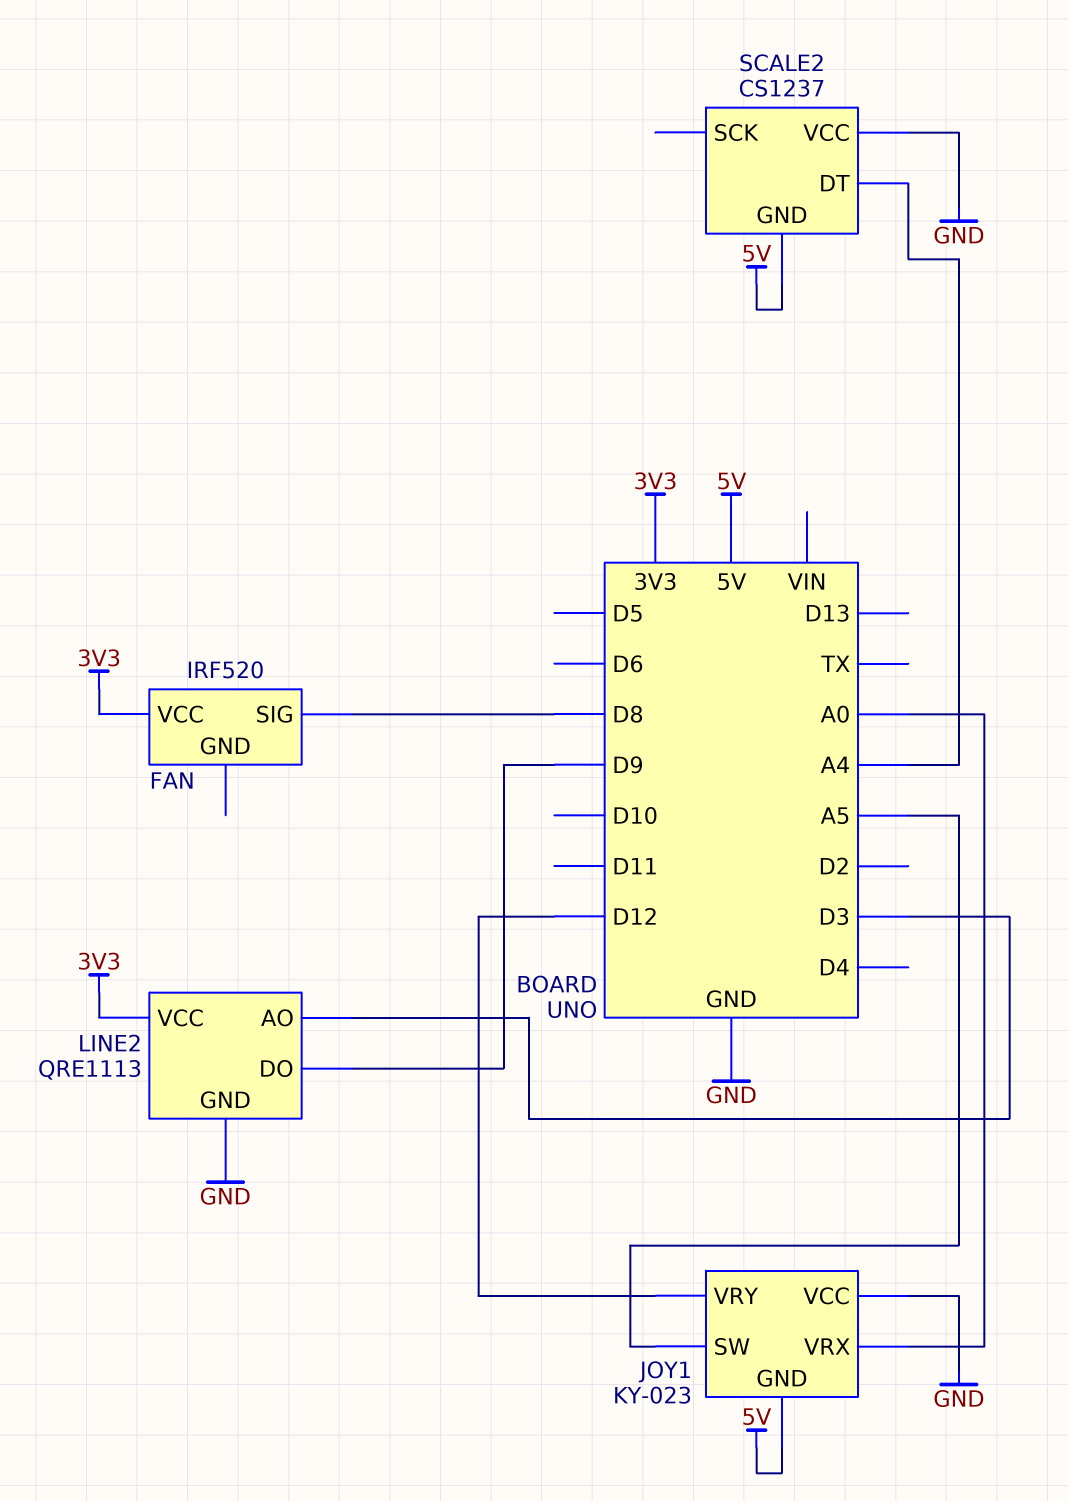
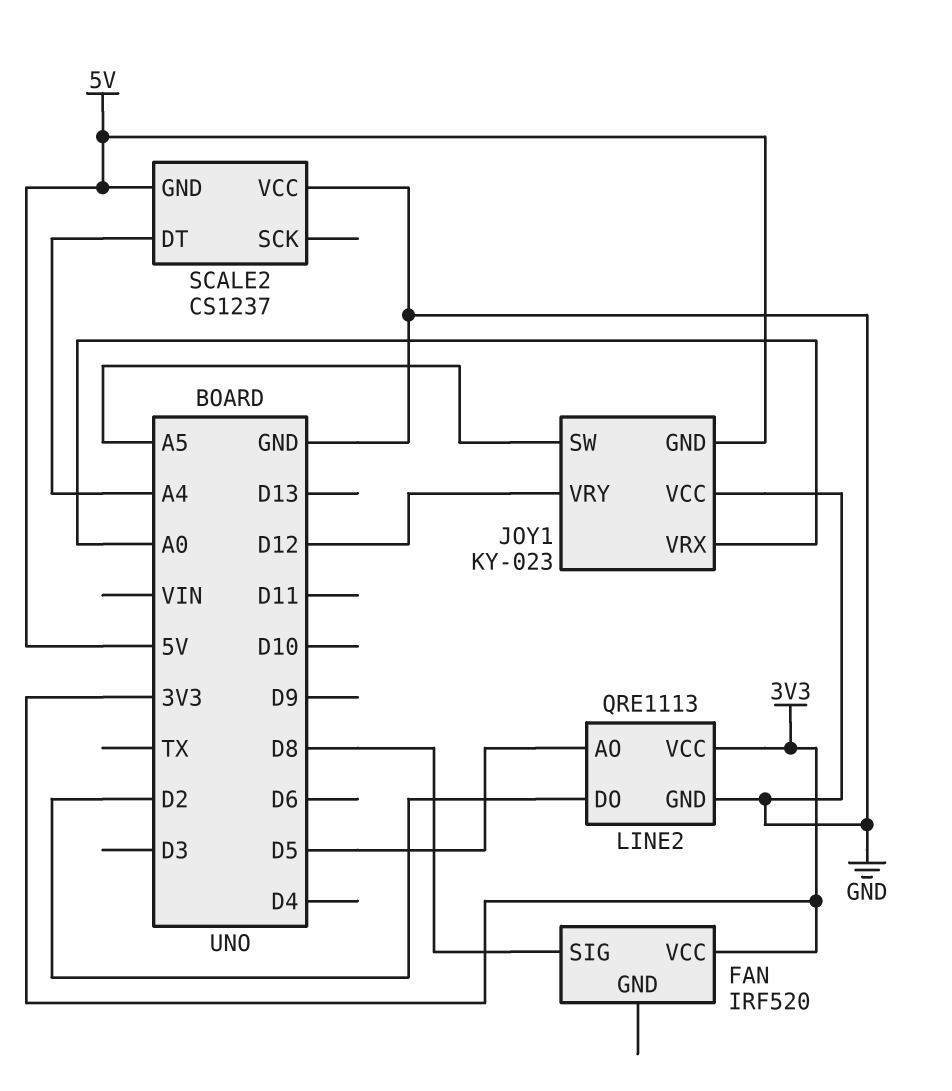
LINE2 pin AO: D3 -> D5
LINE2 pin DO: D9 -> D2

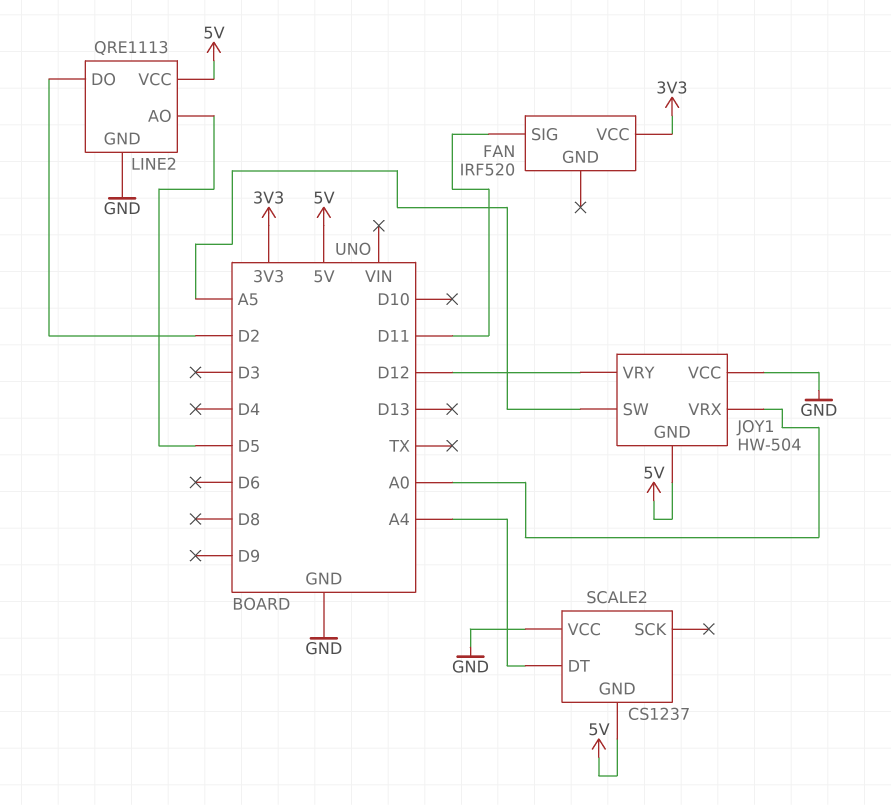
FAN pin SIG: D8 -> D11
JOY1: KY-023 -> HW-504
LINE2 pin VCC: 3V3 -> 5V

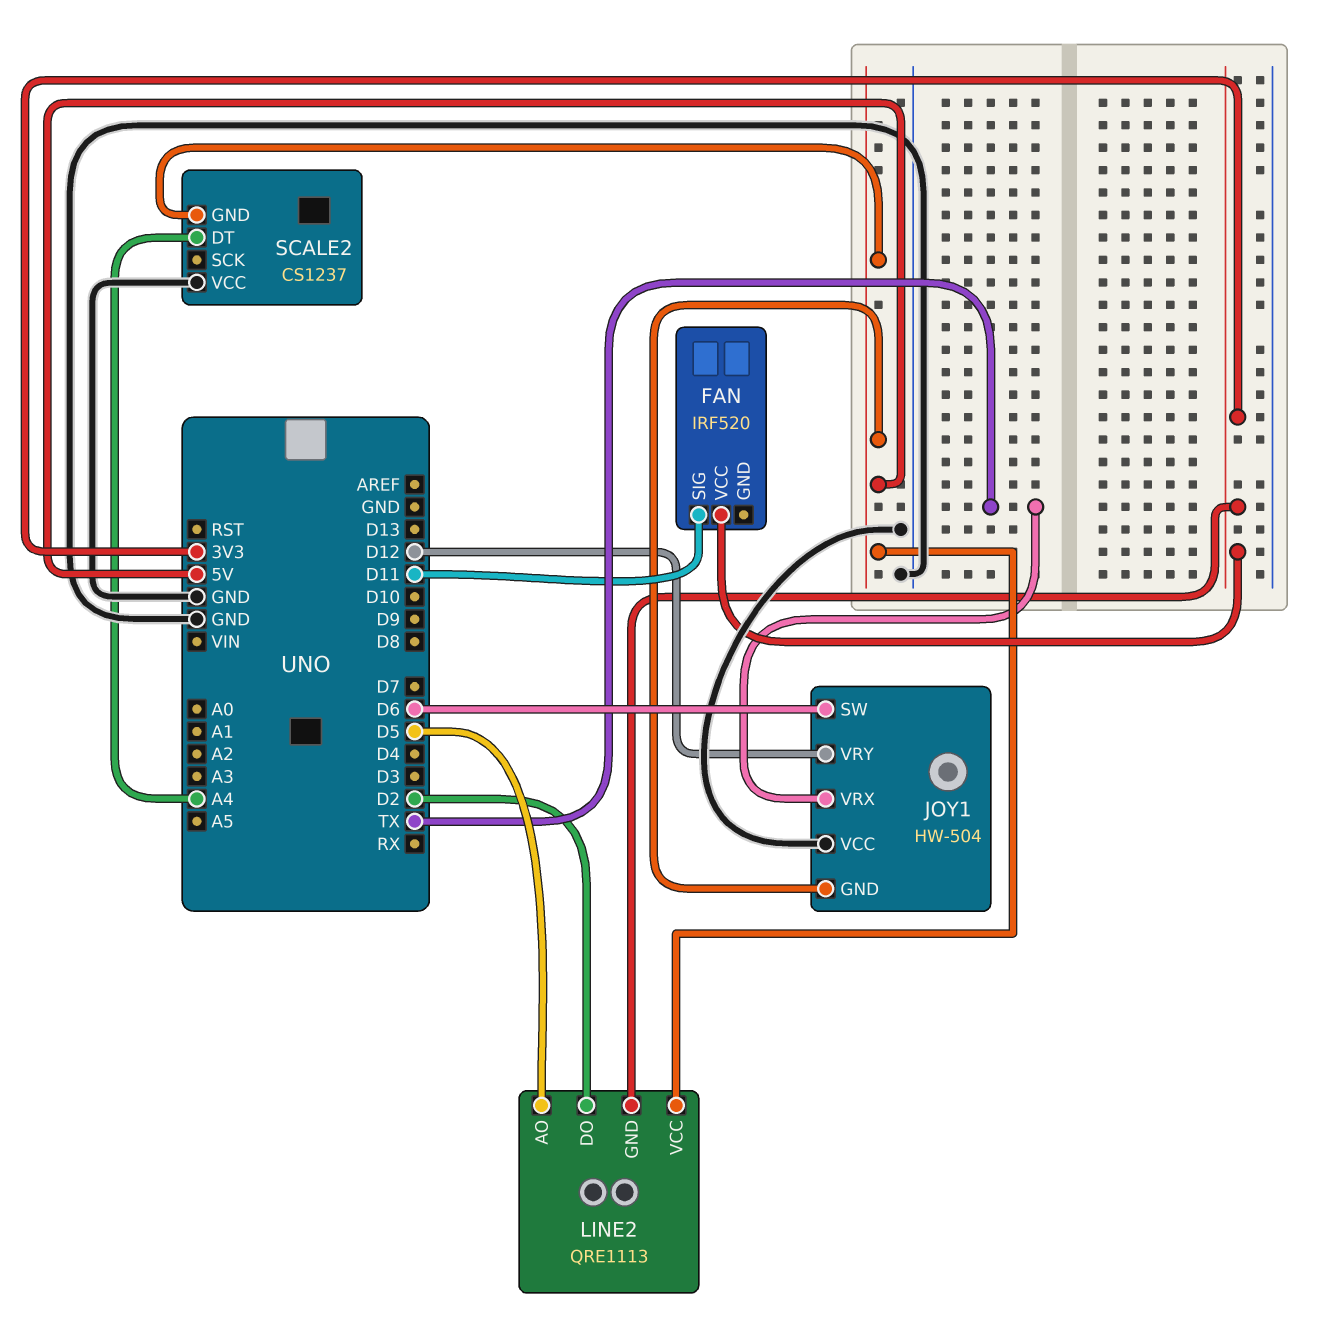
JOY1 pin SW: A5 -> D6
JOY1 pin VRX: A0 -> TX
LINE2 pin GND: GND -> 3V3

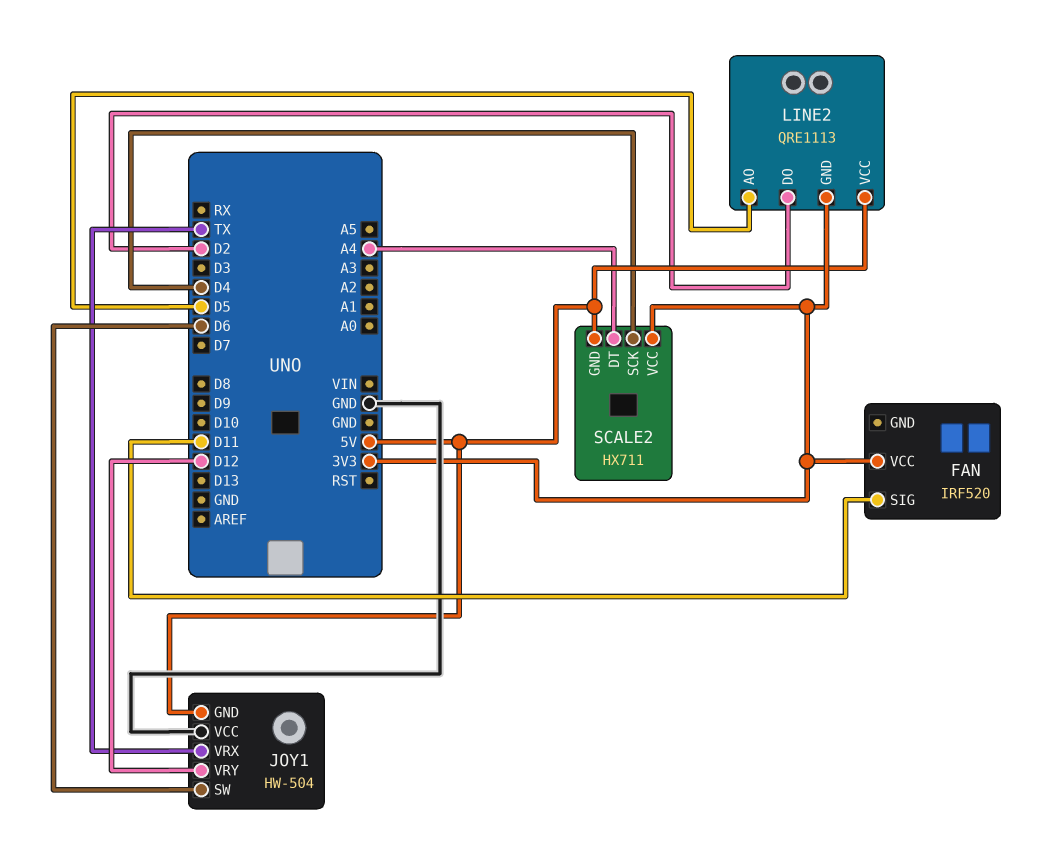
SCALE2: CS1237 -> HX711
SCALE2 pin SCK: none -> D4
SCALE2 pin VCC: GND -> 3V3

